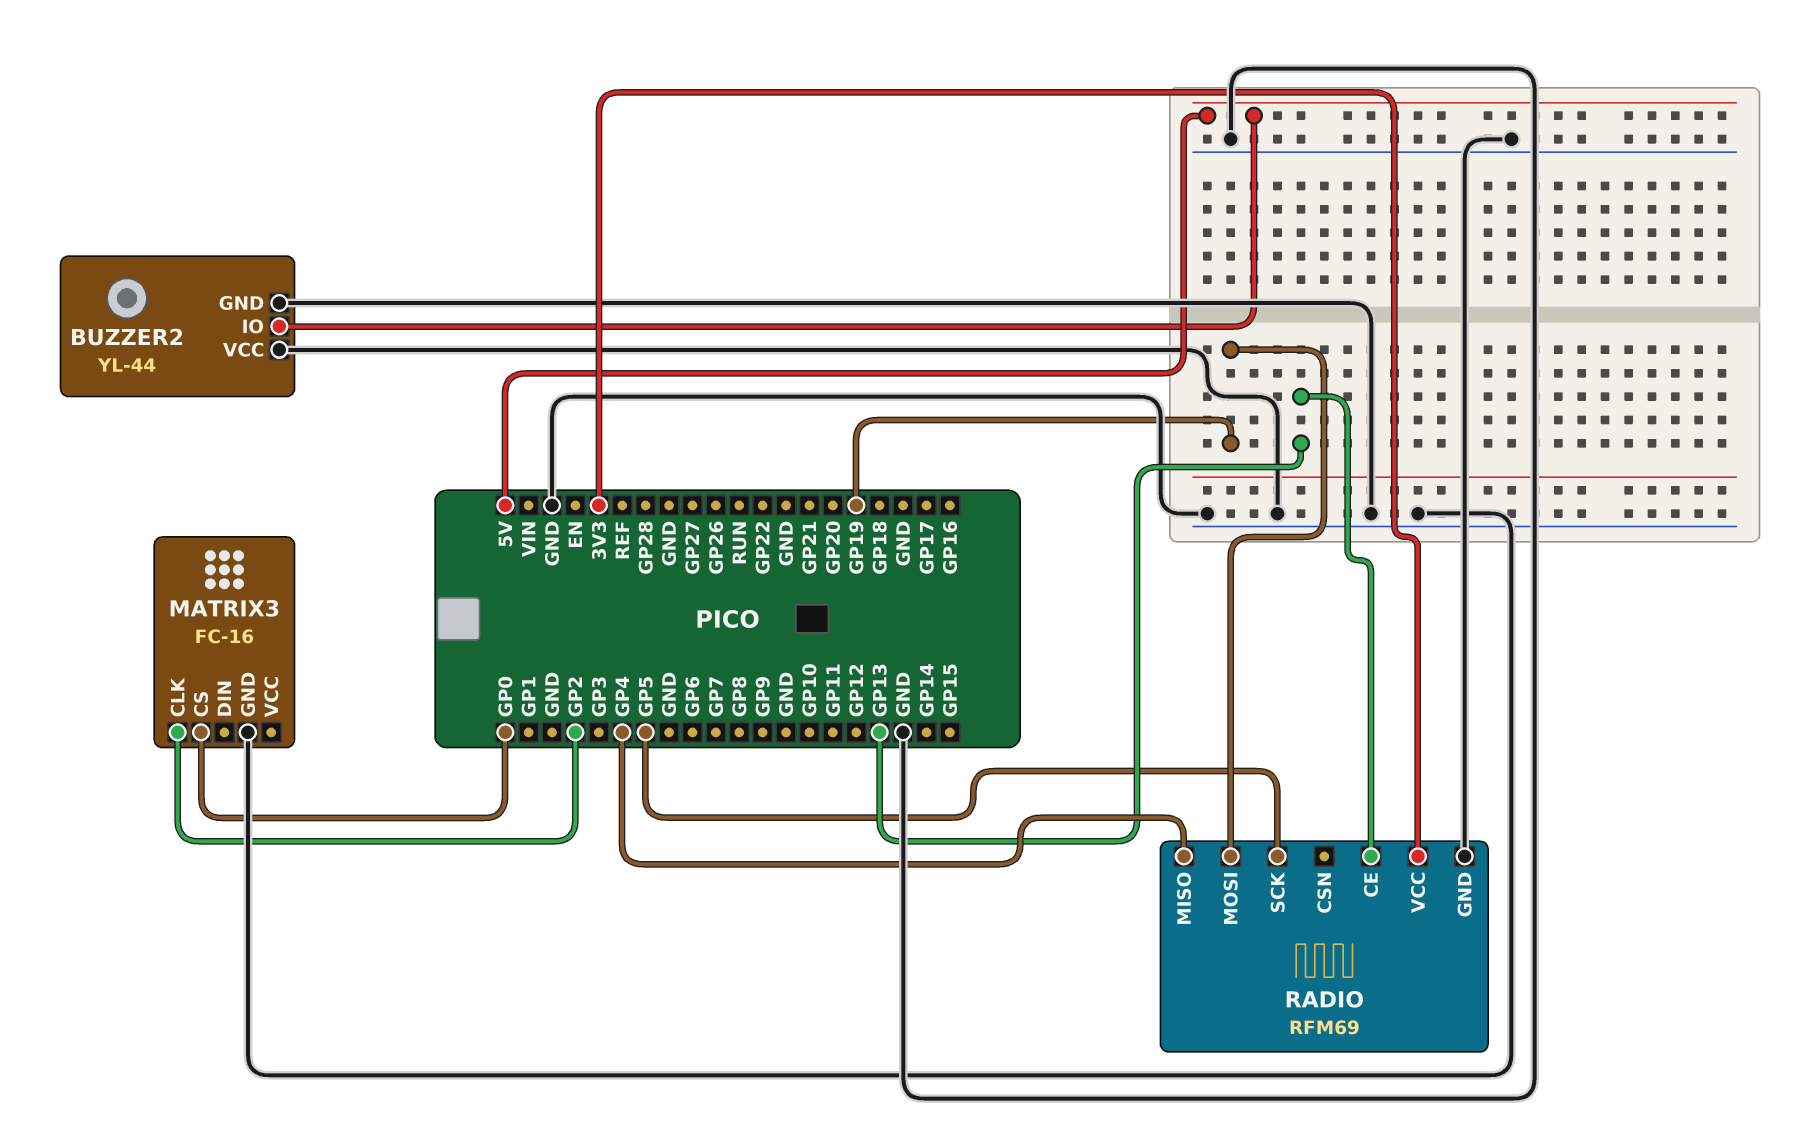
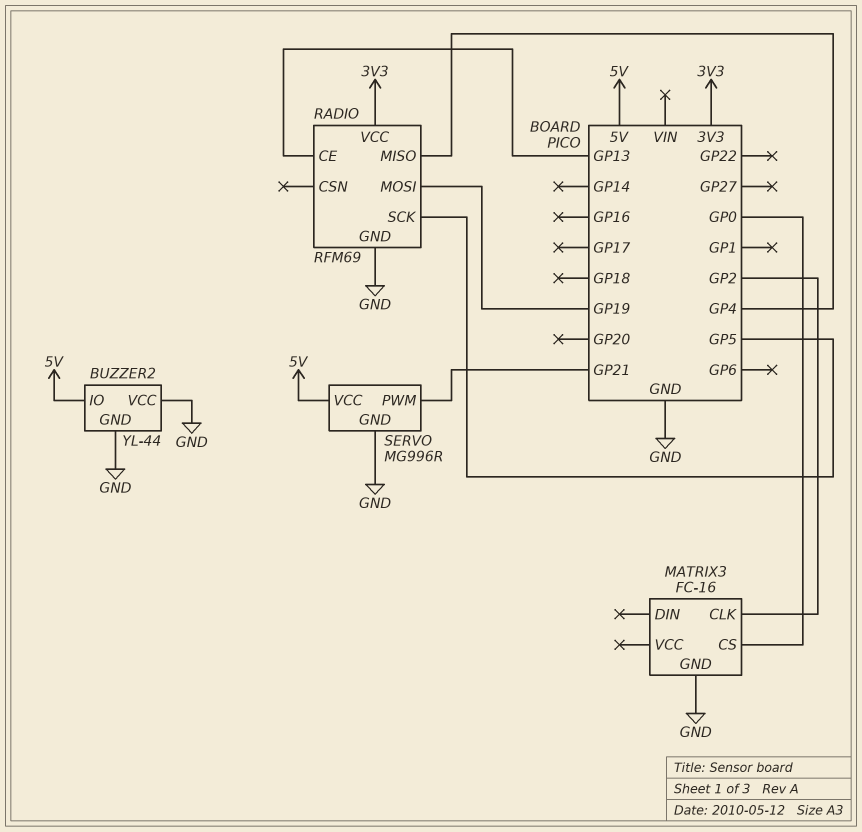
SERVO: none -> MG996R
SERVO pin GND: none -> GND
SERVO pin PWM: none -> GP21
SERVO pin VCC: none -> 5V

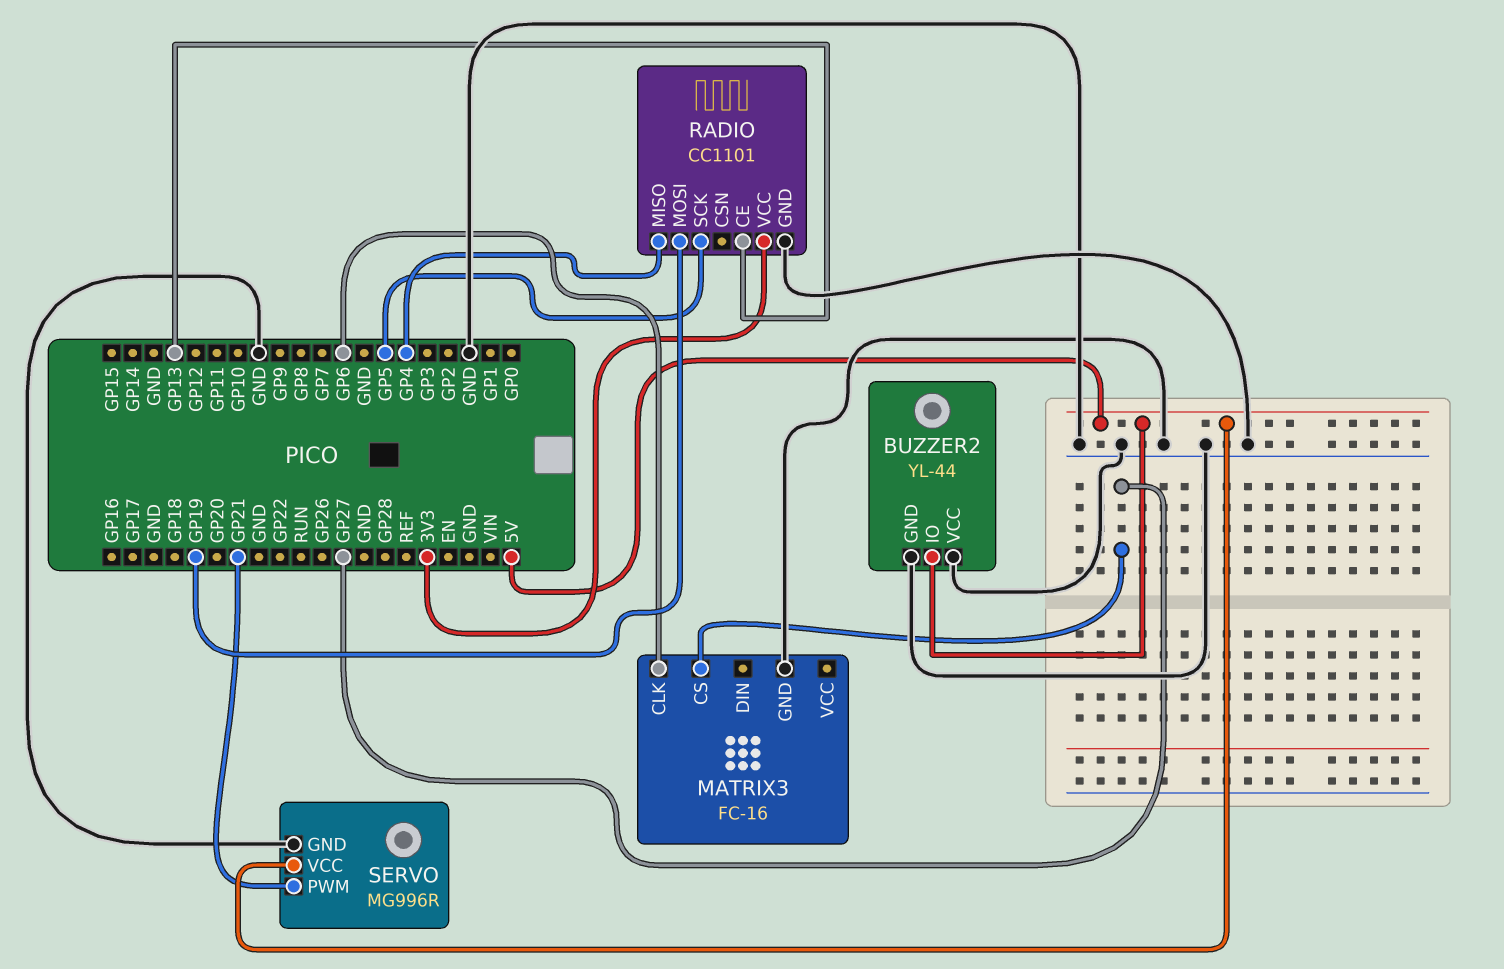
MATRIX3 pin CLK: GP2 -> GP6
MATRIX3 pin CS: GP0 -> GP27
RADIO: RFM69 -> CC1101

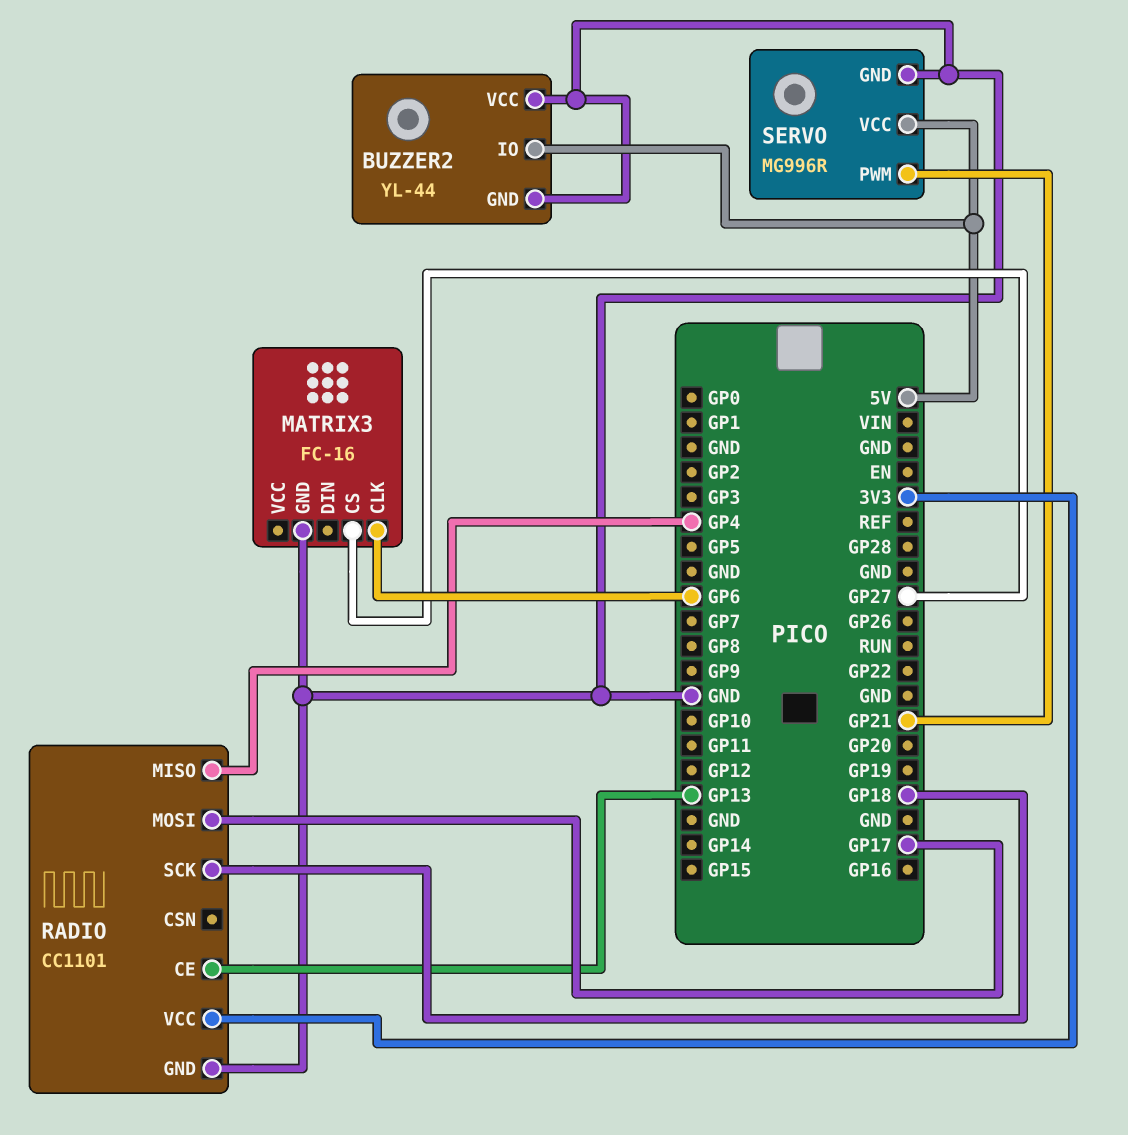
RADIO pin MOSI: GP19 -> GP17
RADIO pin SCK: GP5 -> GP18

